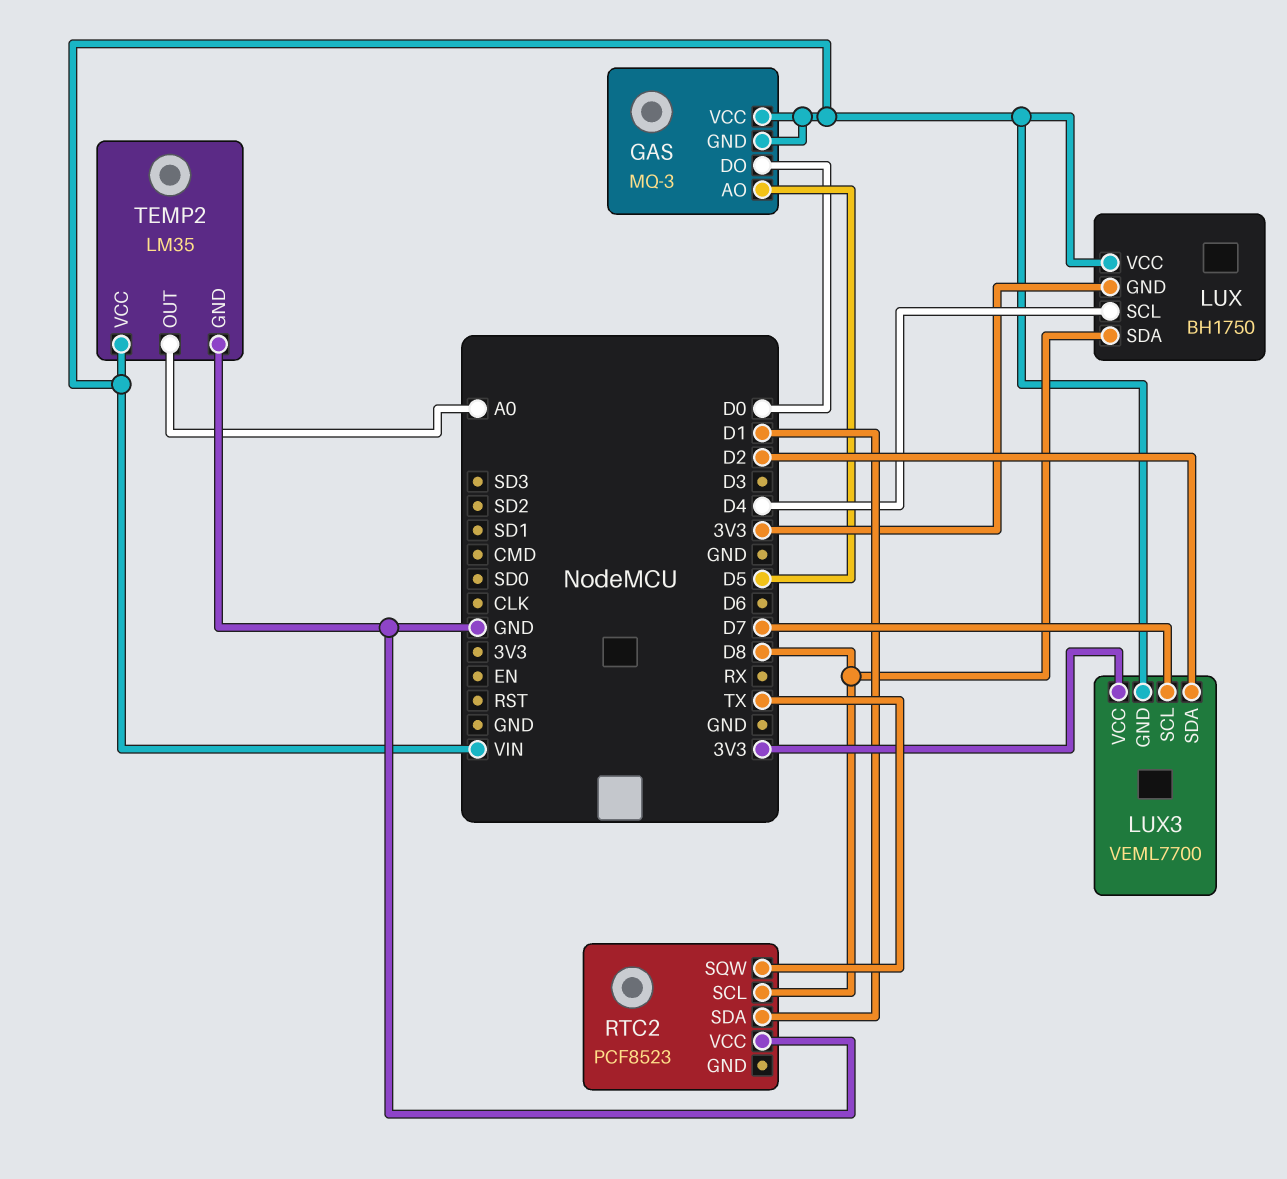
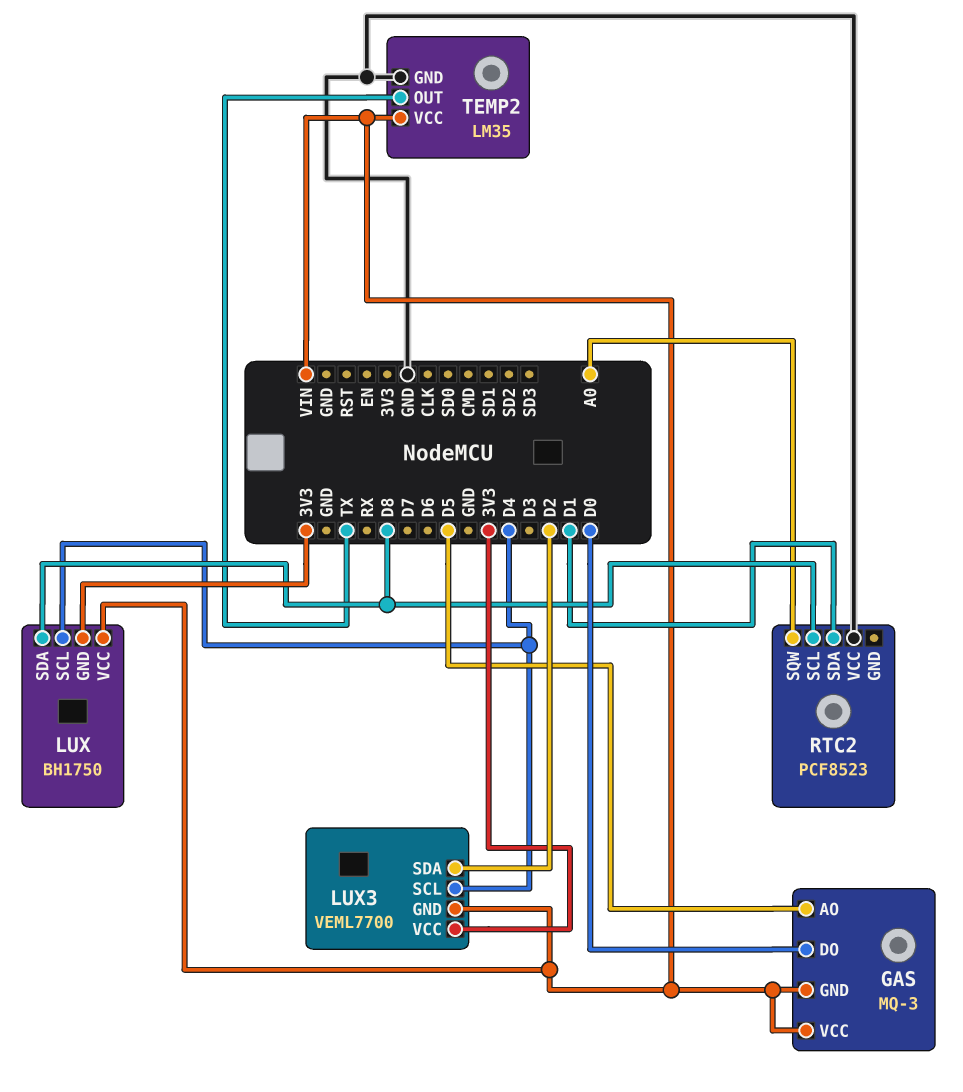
LUX3 pin SCL: D7 -> D4
RTC2 pin SQW: TX -> A0
TEMP2 pin OUT: A0 -> TX

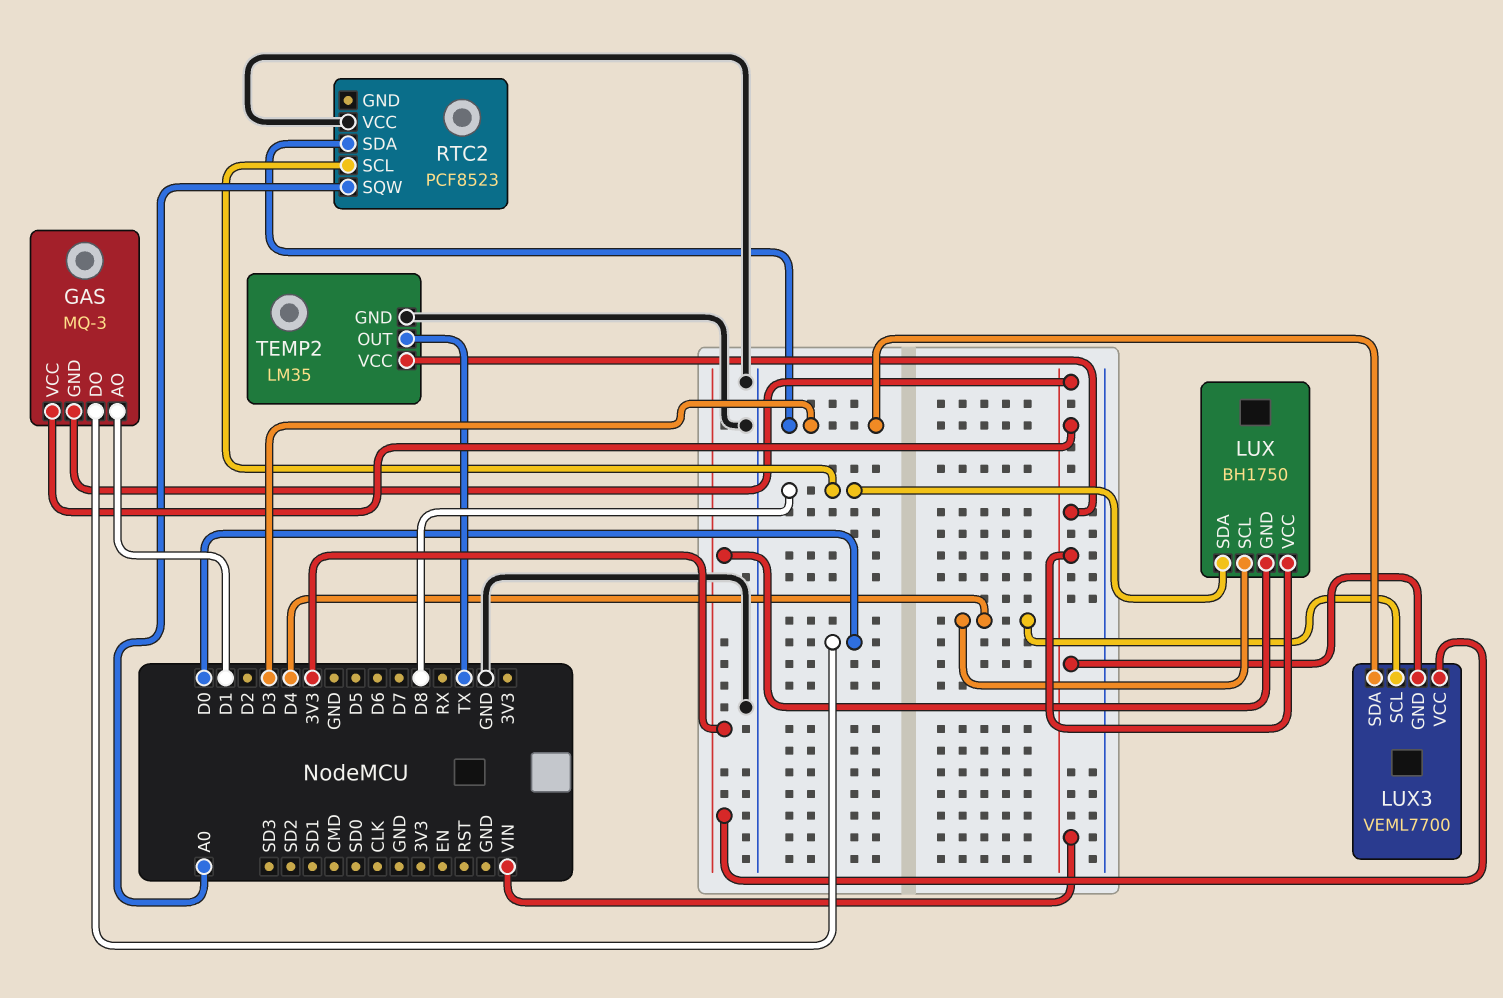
GAS pin AO: D5 -> D1
LUX3 pin SDA: D2 -> D3
RTC2 pin SDA: D1 -> D3

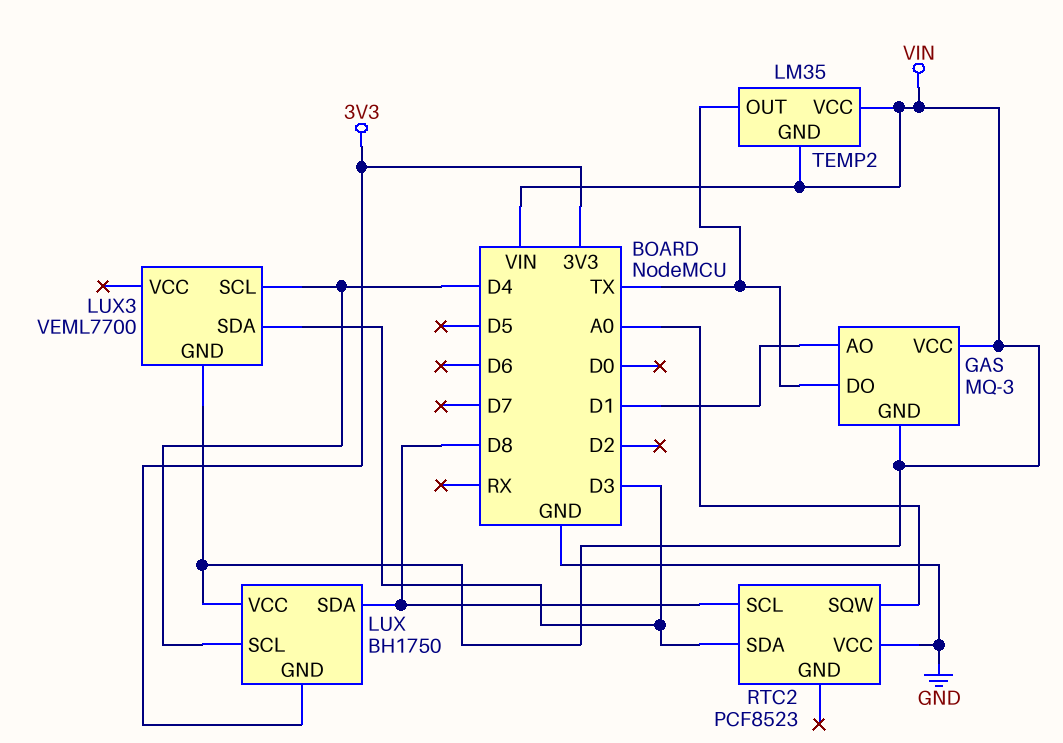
GAS pin DO: D0 -> TX
LUX3 pin VCC: 3V3 -> none
TEMP2 pin GND: GND -> VIN

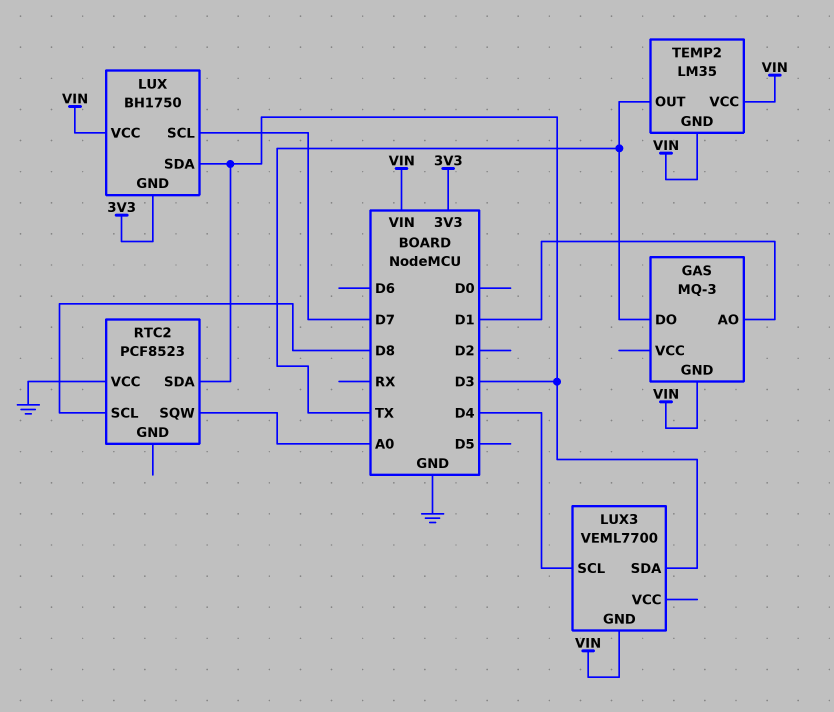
GAS pin VCC: VIN -> none
LUX pin SCL: D4 -> D7
LUX pin SDA: D8 -> D3

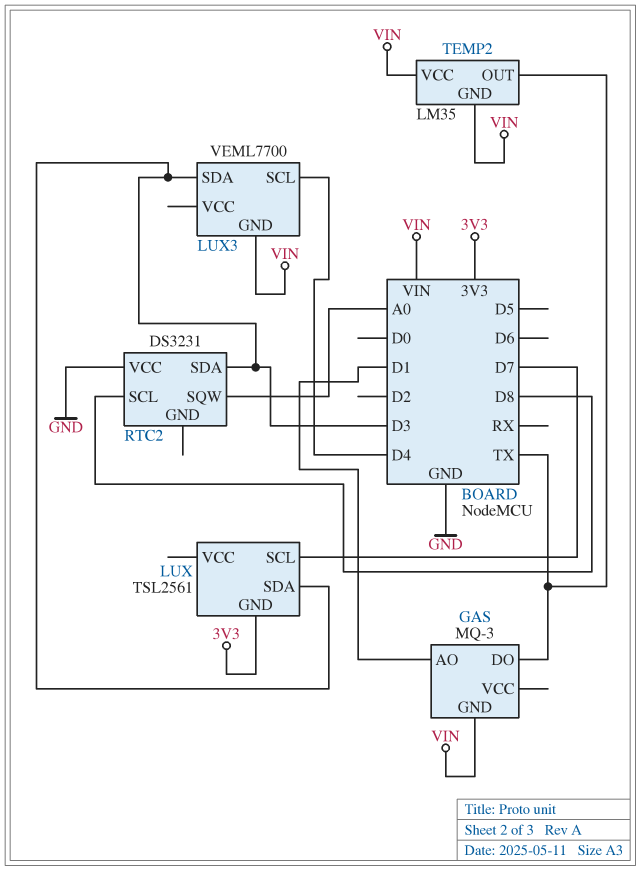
LUX: BH1750 -> TSL2561
LUX pin VCC: VIN -> none
RTC2: PCF8523 -> DS3231

